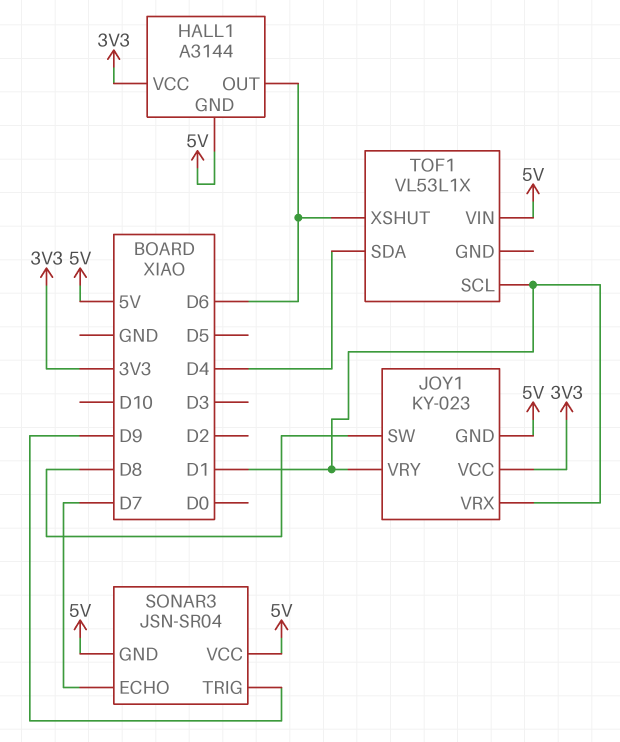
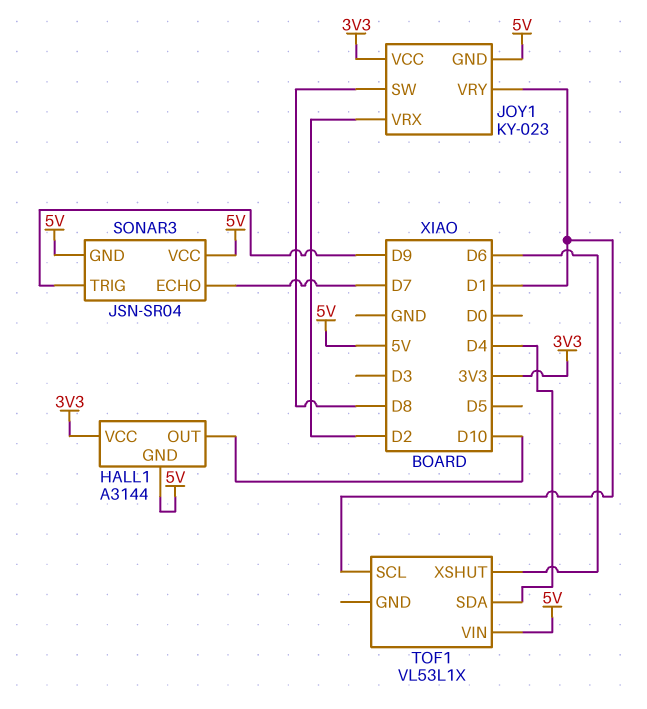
HALL1 pin OUT: D6 -> D10
JOY1 pin VRX: D1 -> D2

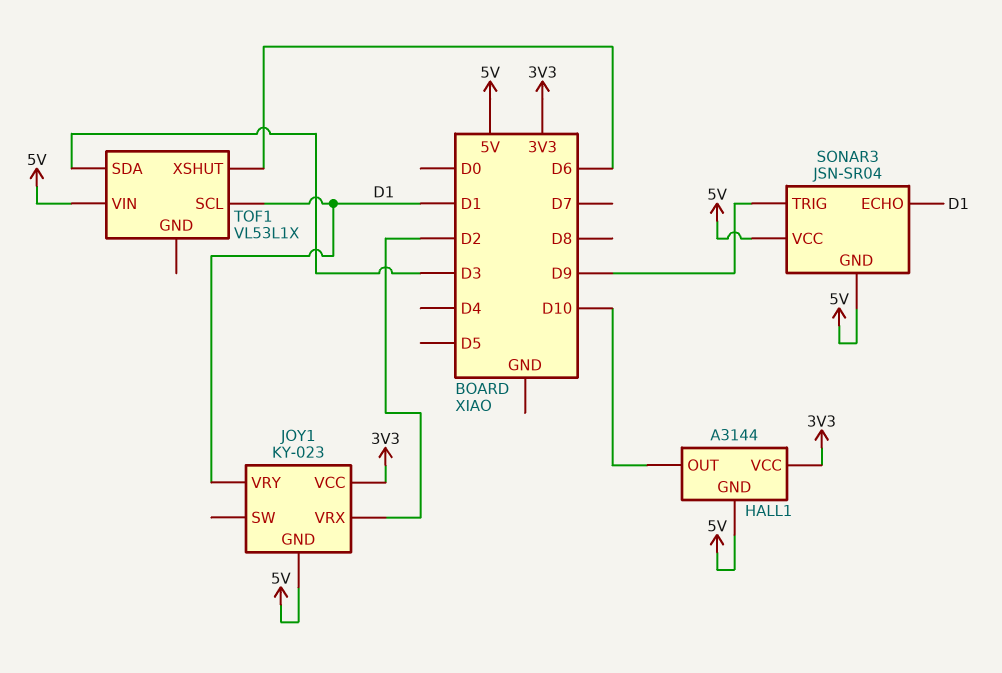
JOY1 pin SW: D8 -> none
SONAR3 pin ECHO: D7 -> D1
TOF1 pin SDA: D4 -> D3

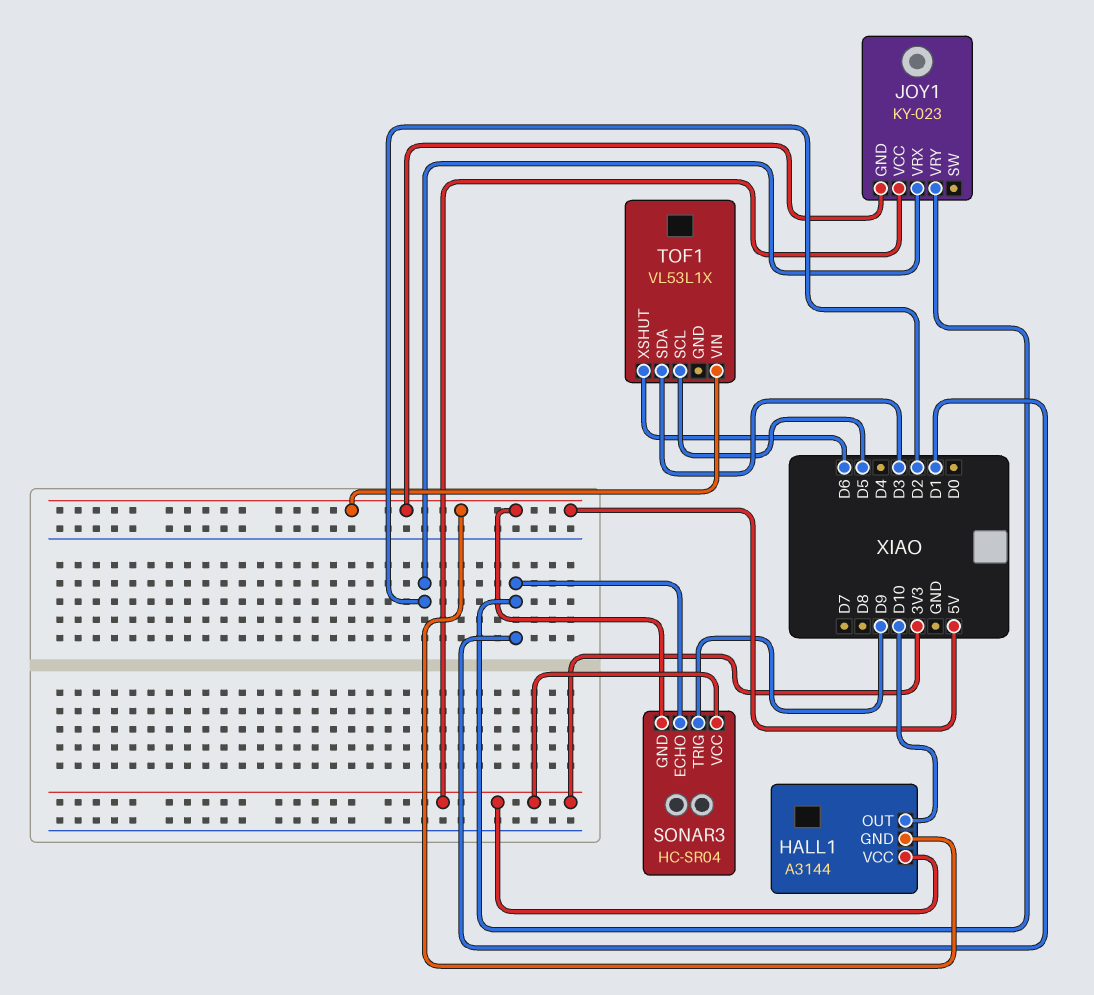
SONAR3: JSN-SR04 -> HC-SR04
SONAR3 pin VCC: 5V -> 3V3
TOF1 pin SCL: D1 -> D5

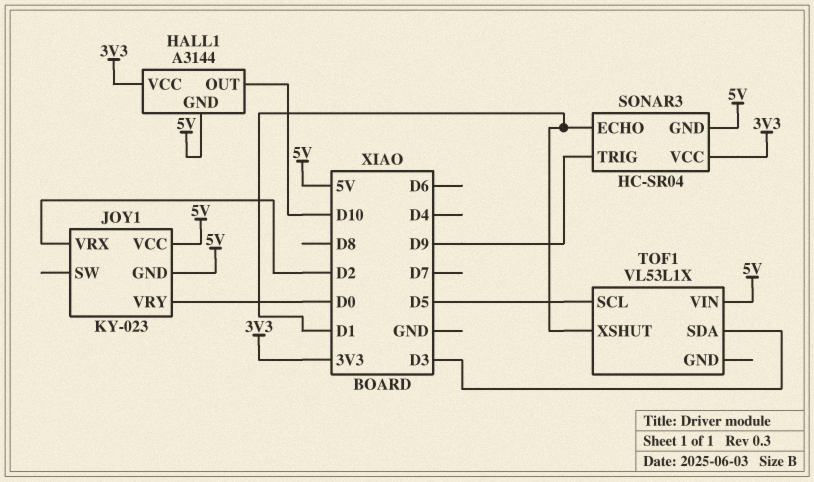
JOY1 pin VCC: 3V3 -> 5V
JOY1 pin VRY: D1 -> D0
TOF1 pin XSHUT: D6 -> D1

